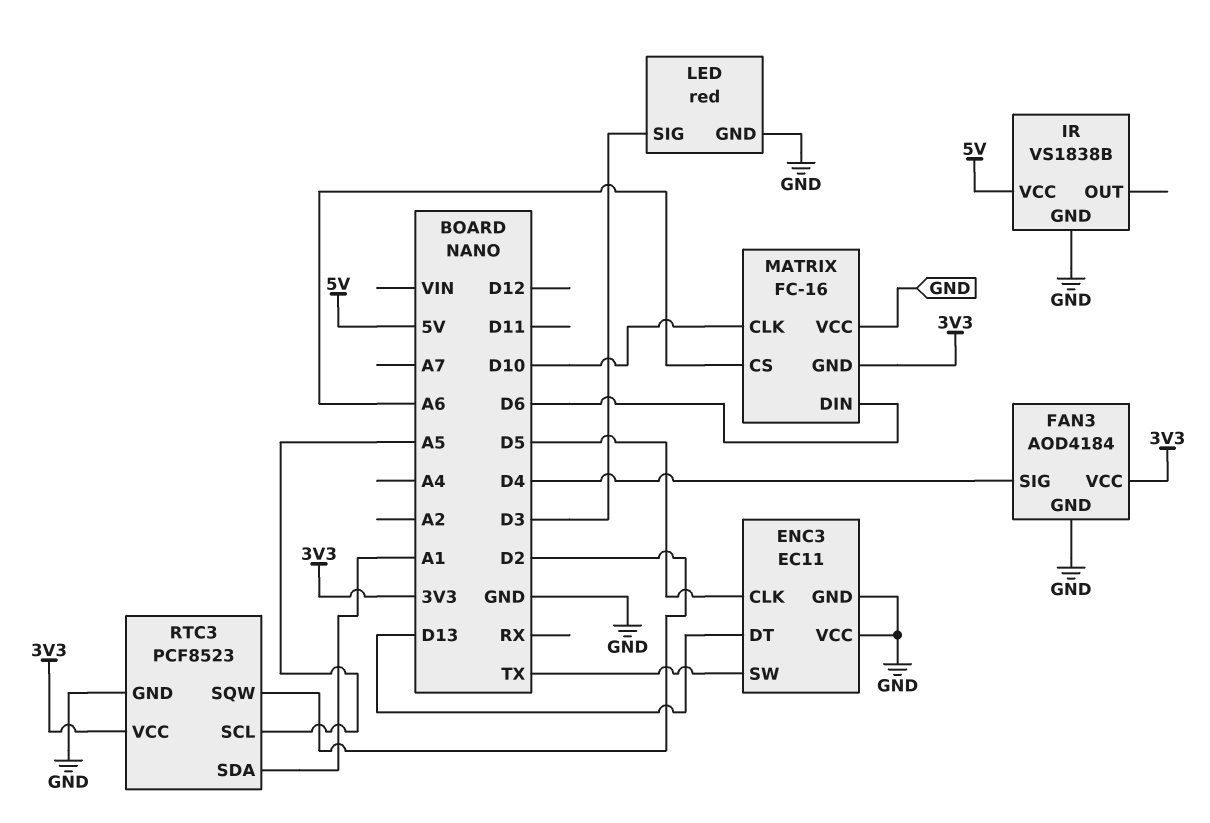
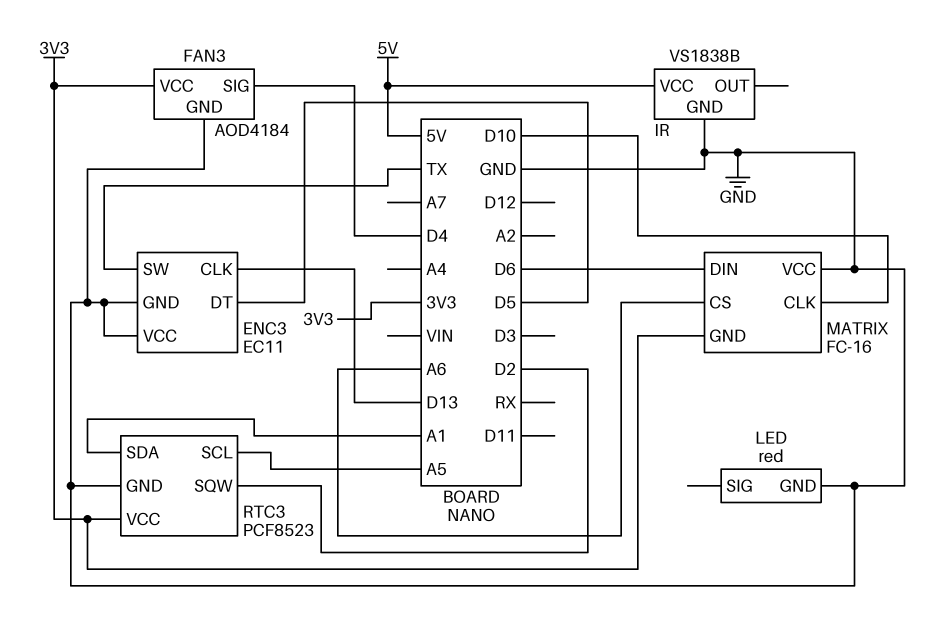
ENC3 pin CLK: D5 -> D13
ENC3 pin DT: D13 -> D5
LED pin SIG: D3 -> none

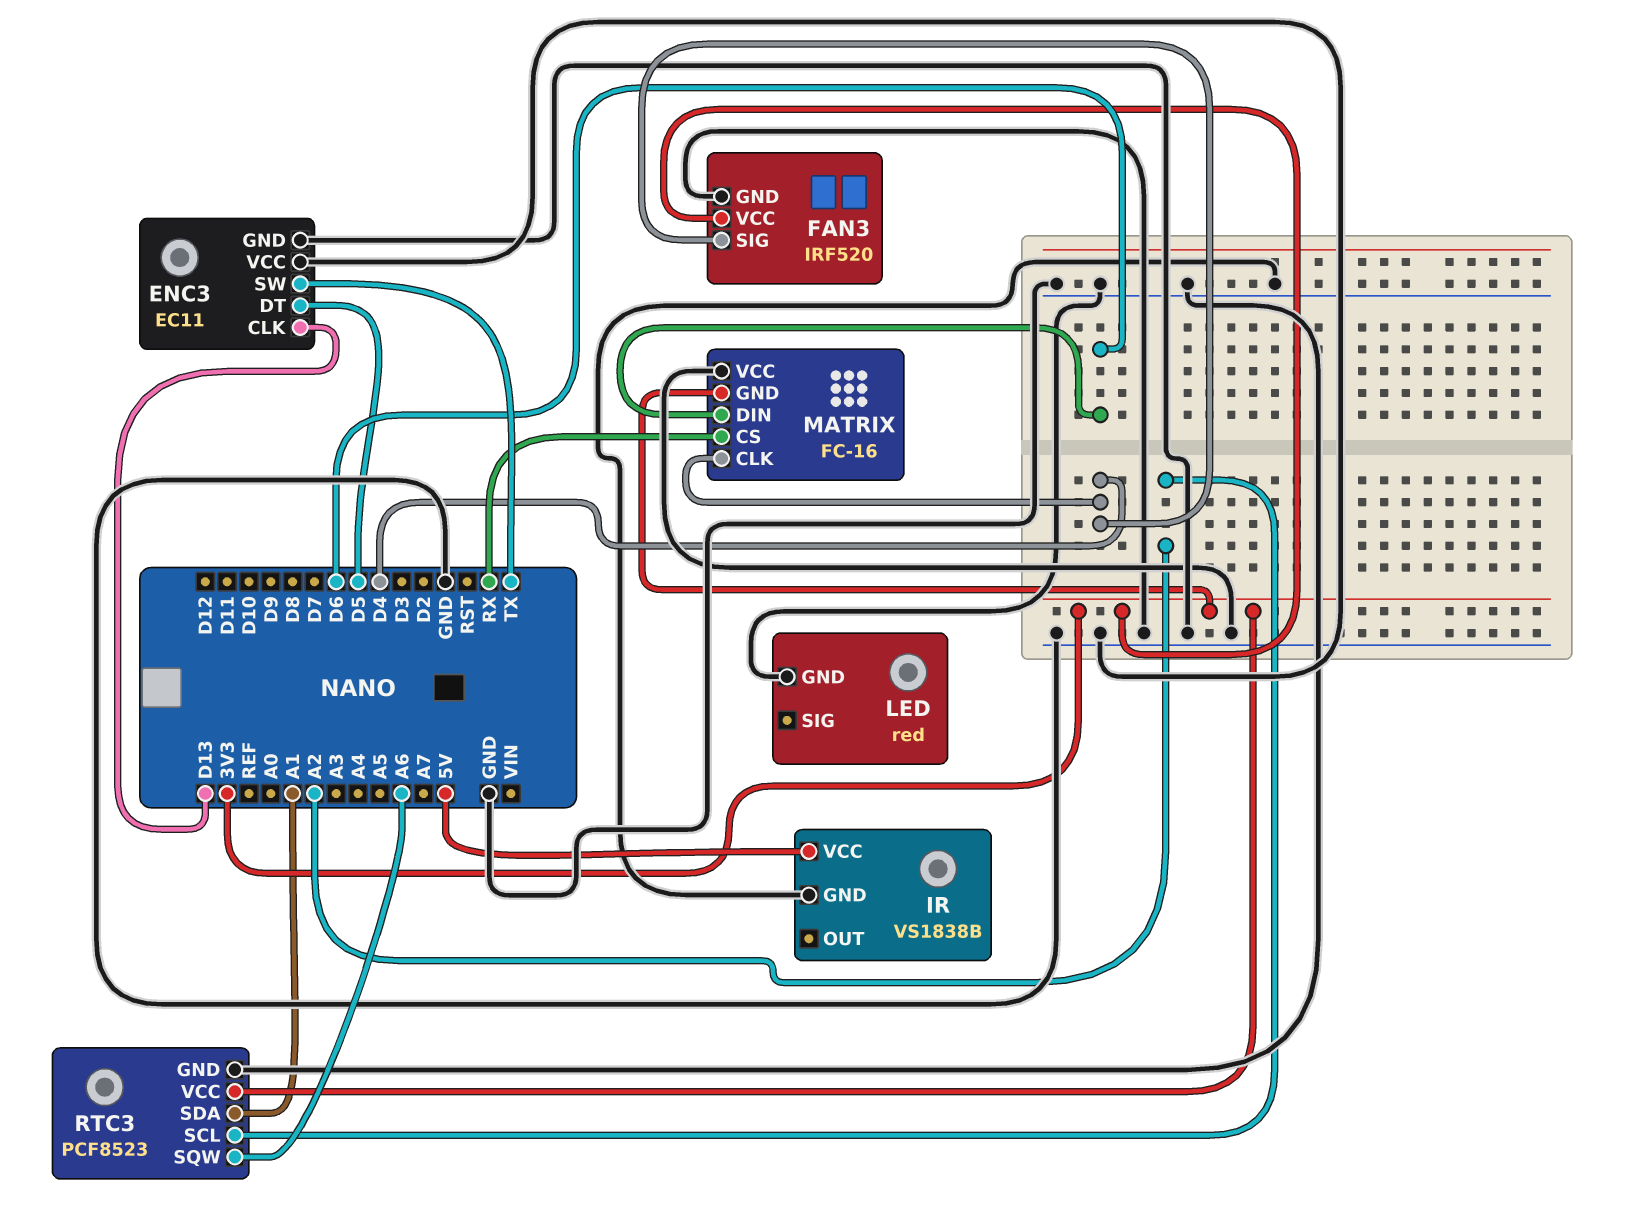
FAN3: AOD4184 -> IRF520
MATRIX pin CLK: D10 -> D4
MATRIX pin CS: A6 -> RX
RTC3 pin SCL: A5 -> A2
RTC3 pin SQW: D2 -> A6

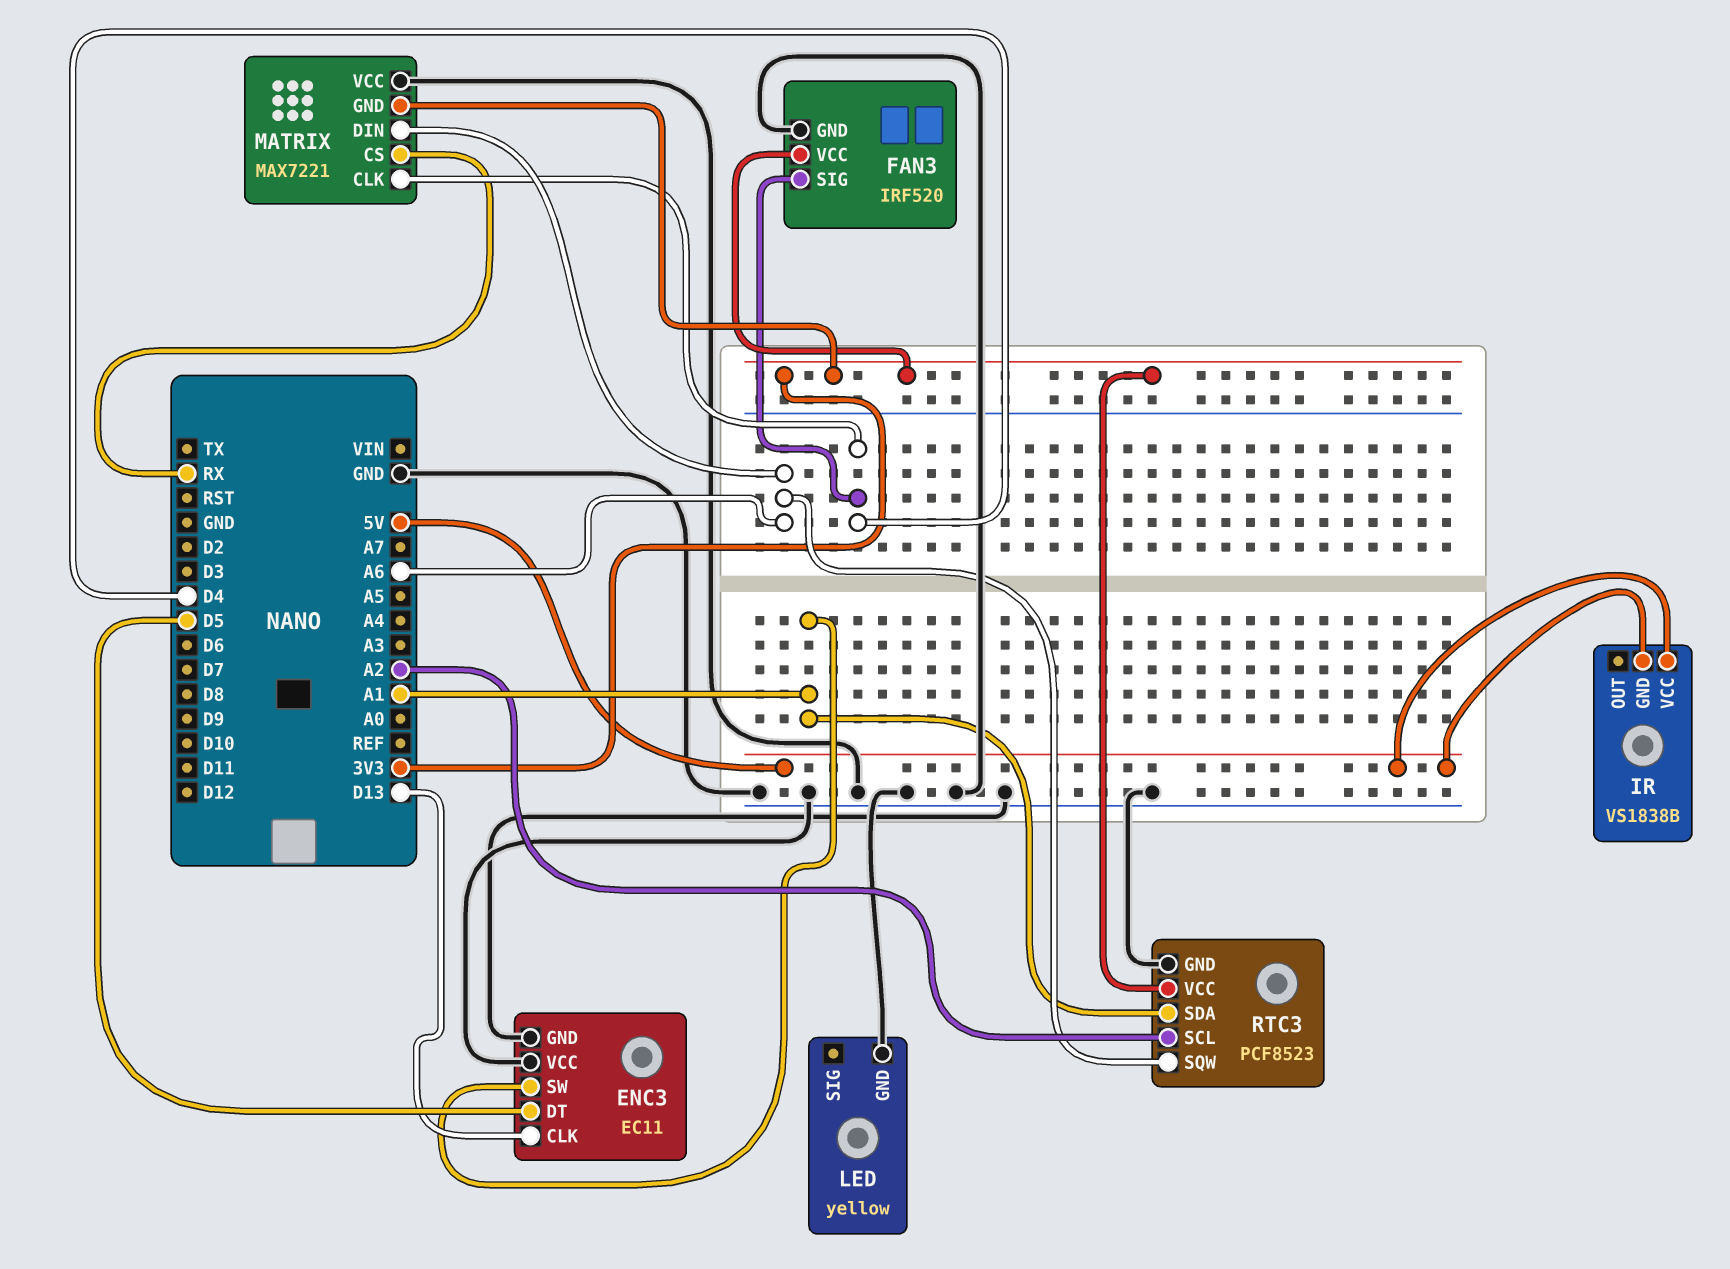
ENC3 pin SW: TX -> A1
IR pin GND: GND -> 5V
LED: red -> yellow
MATRIX: FC-16 -> MAX7221
MATRIX pin DIN: D6 -> A6

